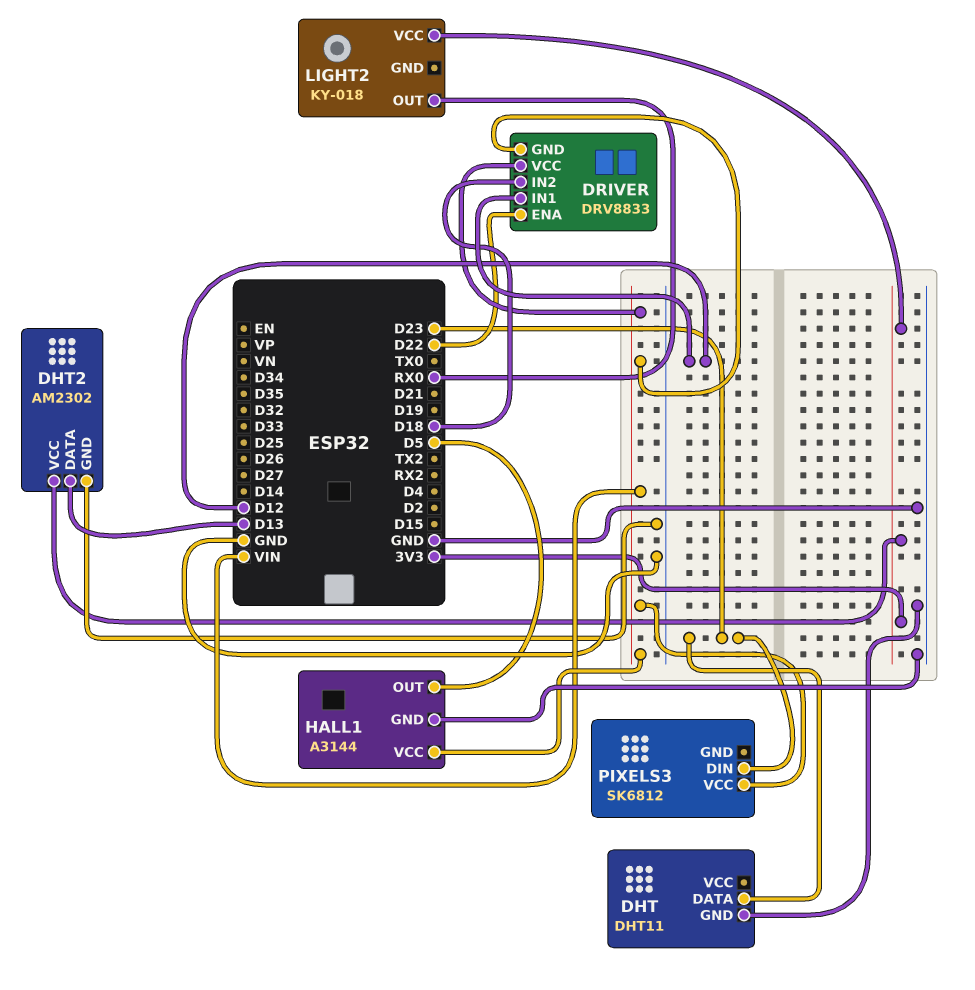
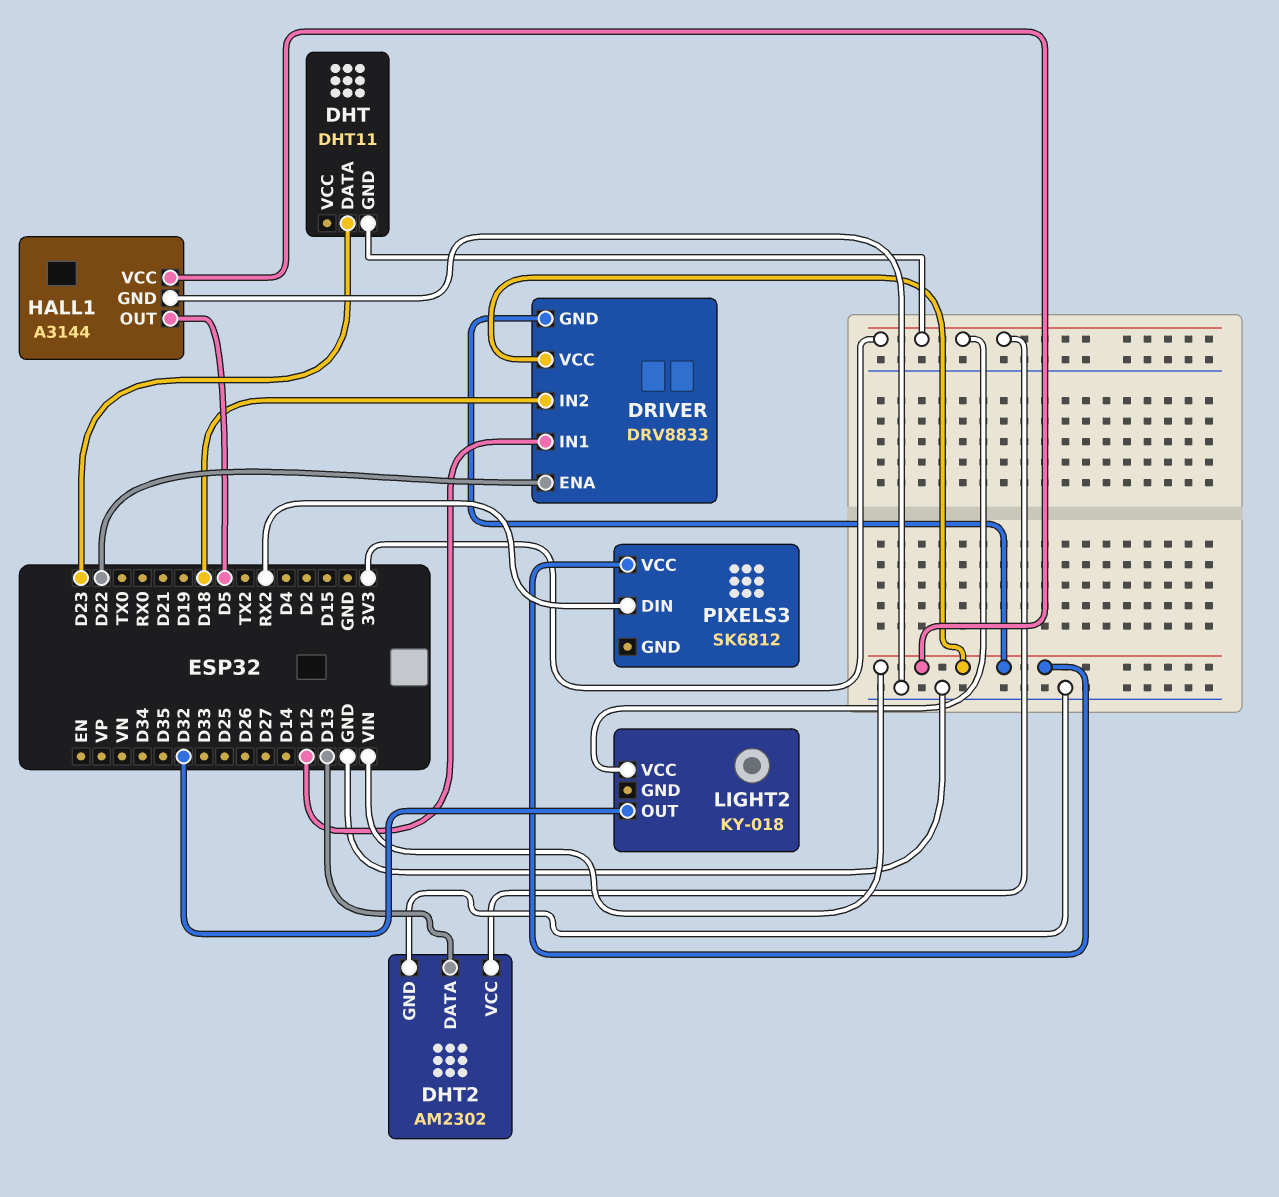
DHT pin GND: GND -> 3V3
LIGHT2 pin OUT: RX0 -> D32
PIXELS3 pin DIN: D23 -> RX2

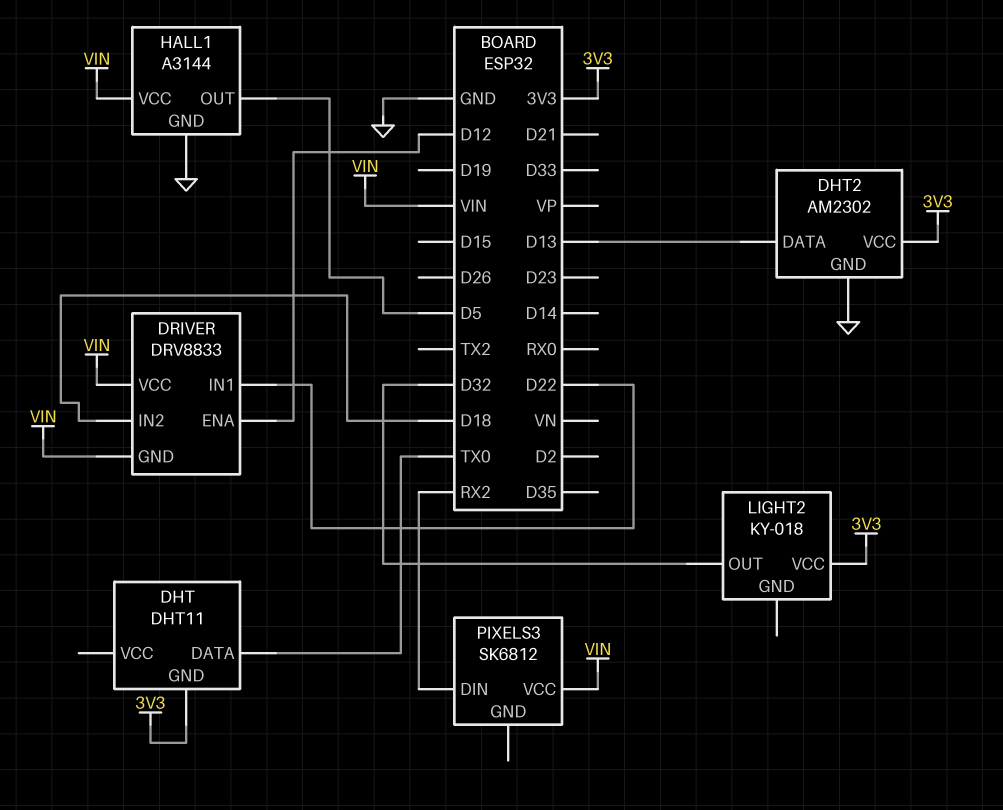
DHT pin DATA: D23 -> TX0
DRIVER pin ENA: D22 -> D12
DRIVER pin IN1: D12 -> D22

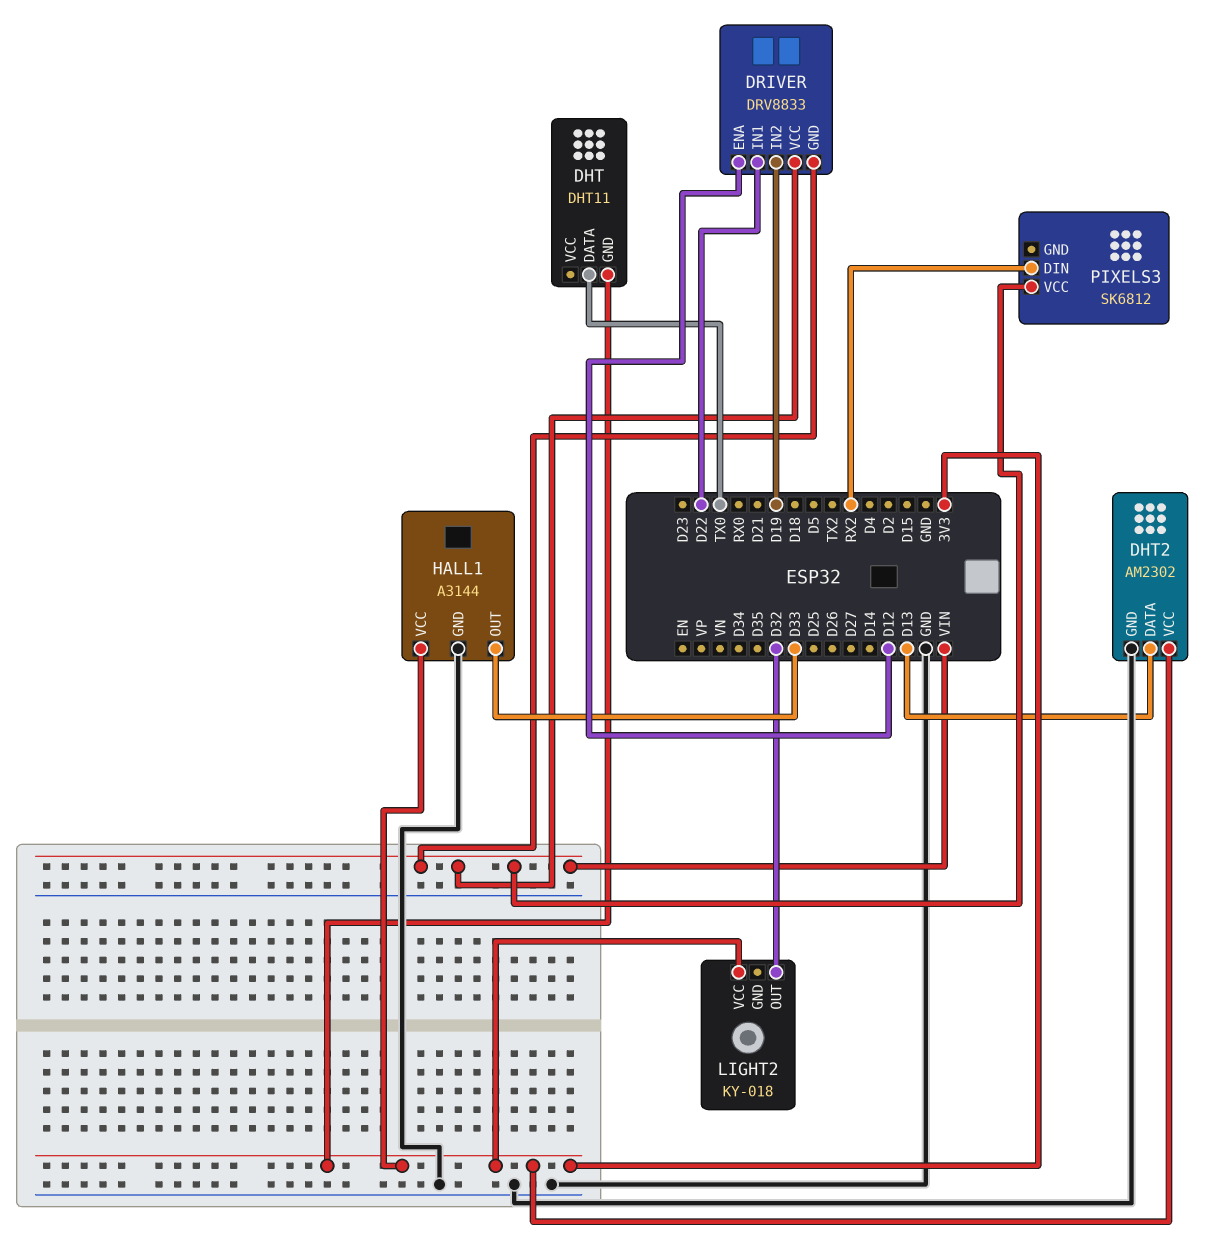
DRIVER pin IN2: D18 -> D19
HALL1 pin OUT: D5 -> D33
HALL1 pin VCC: VIN -> 3V3

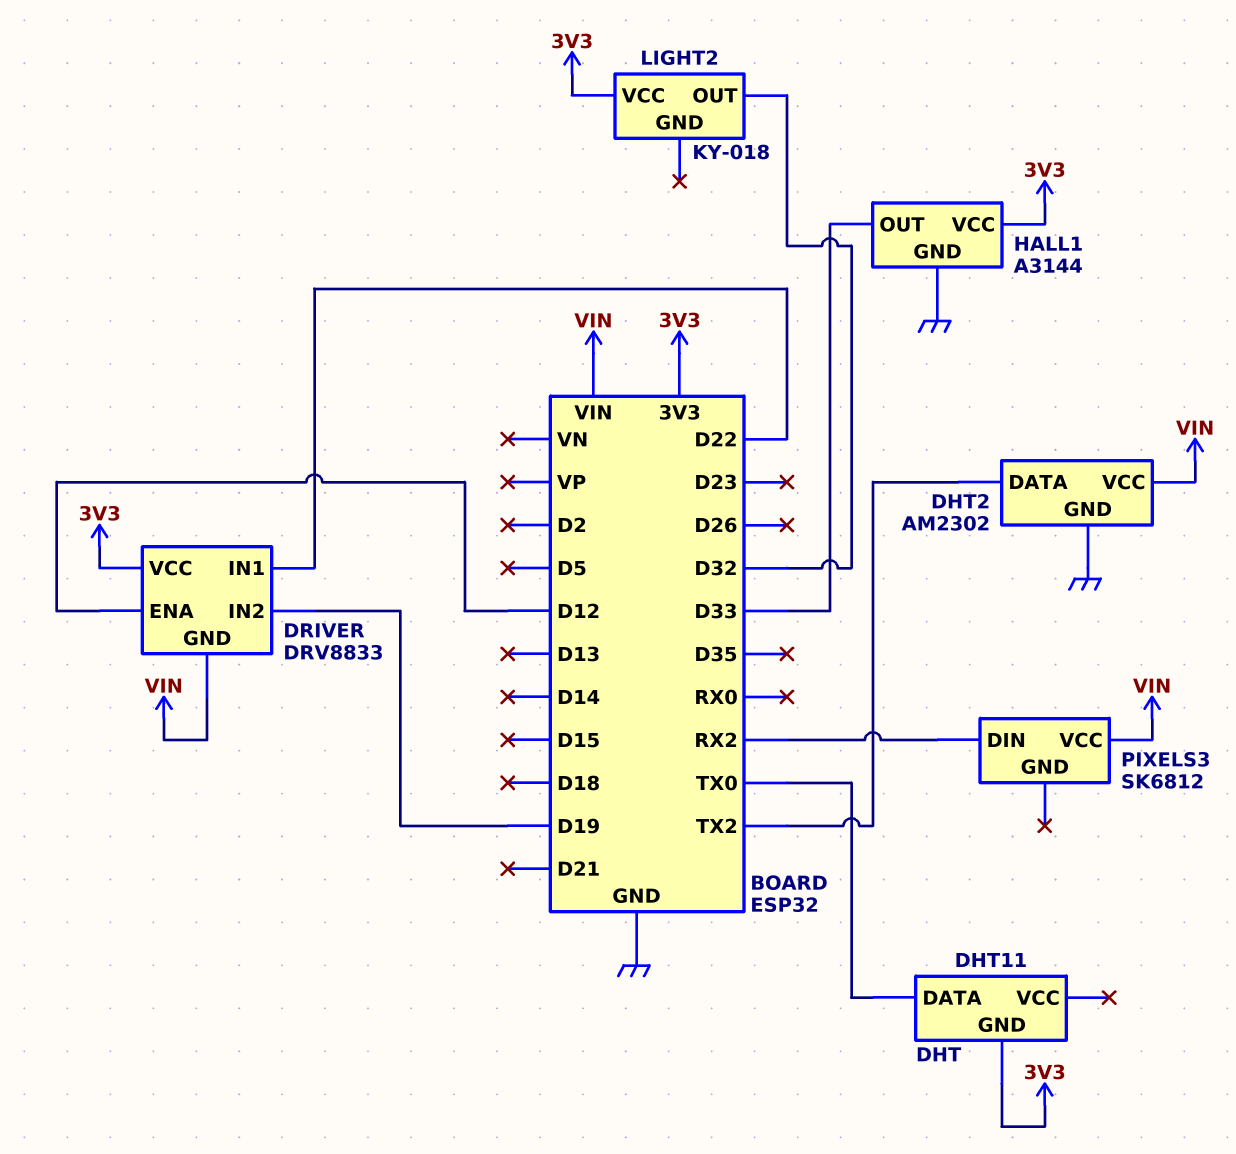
DHT2 pin DATA: D13 -> TX2
DHT2 pin VCC: 3V3 -> VIN
DRIVER pin VCC: VIN -> 3V3

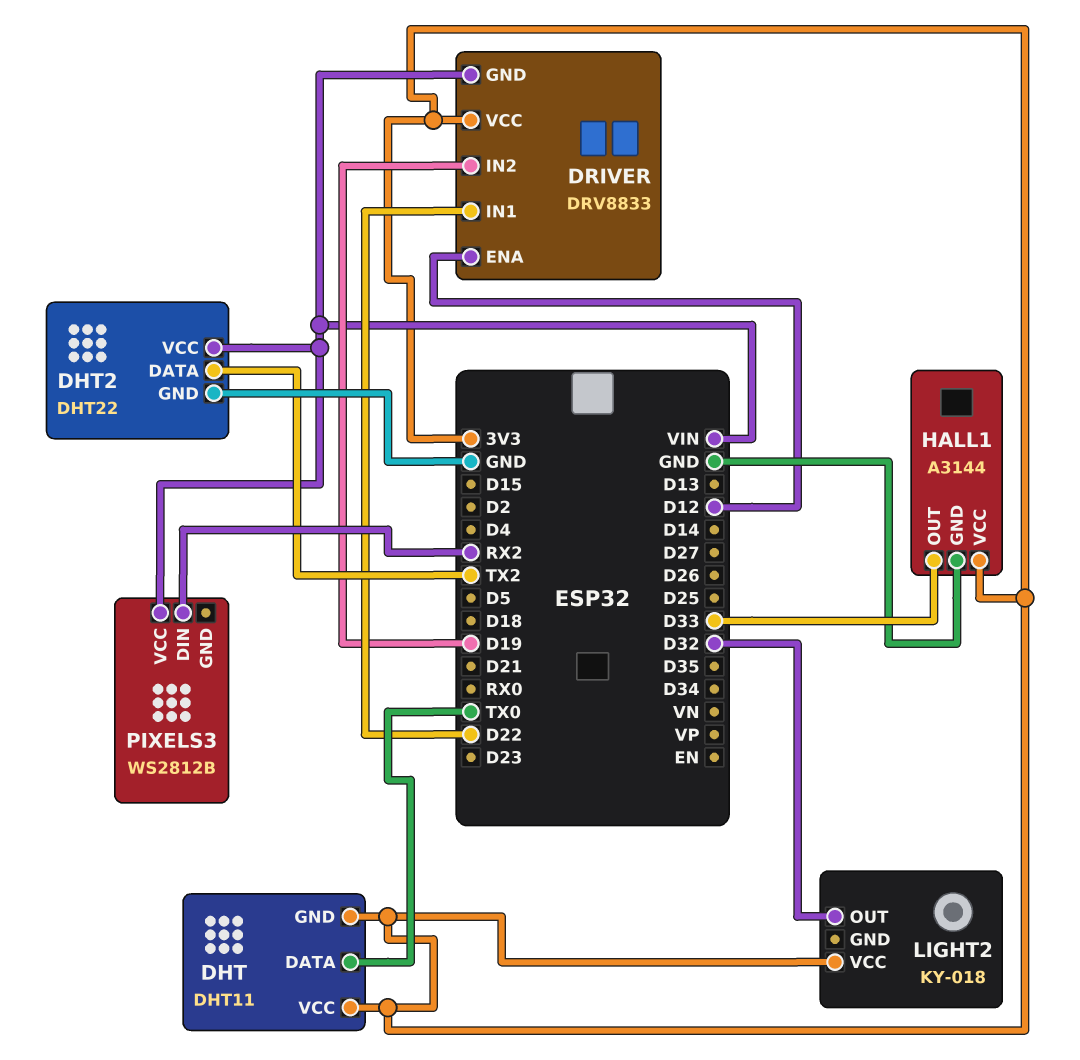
DHT pin VCC: none -> 3V3
DHT2: AM2302 -> DHT22
PIXELS3: SK6812 -> WS2812B

